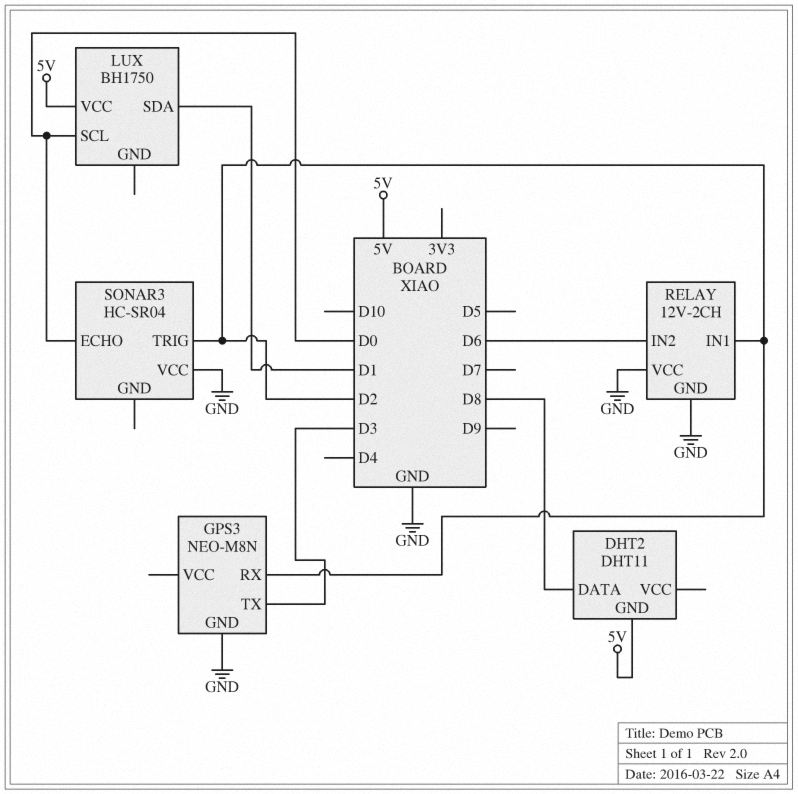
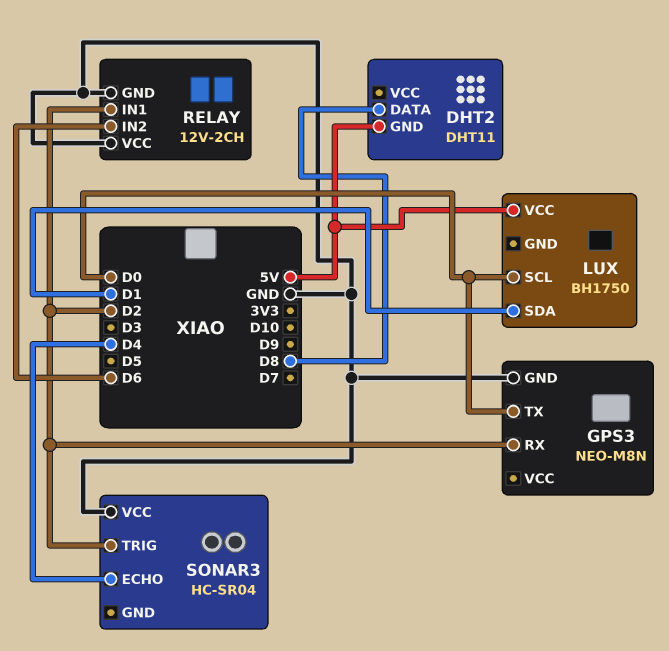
GPS3 pin TX: D3 -> D0
SONAR3 pin ECHO: D0 -> D4

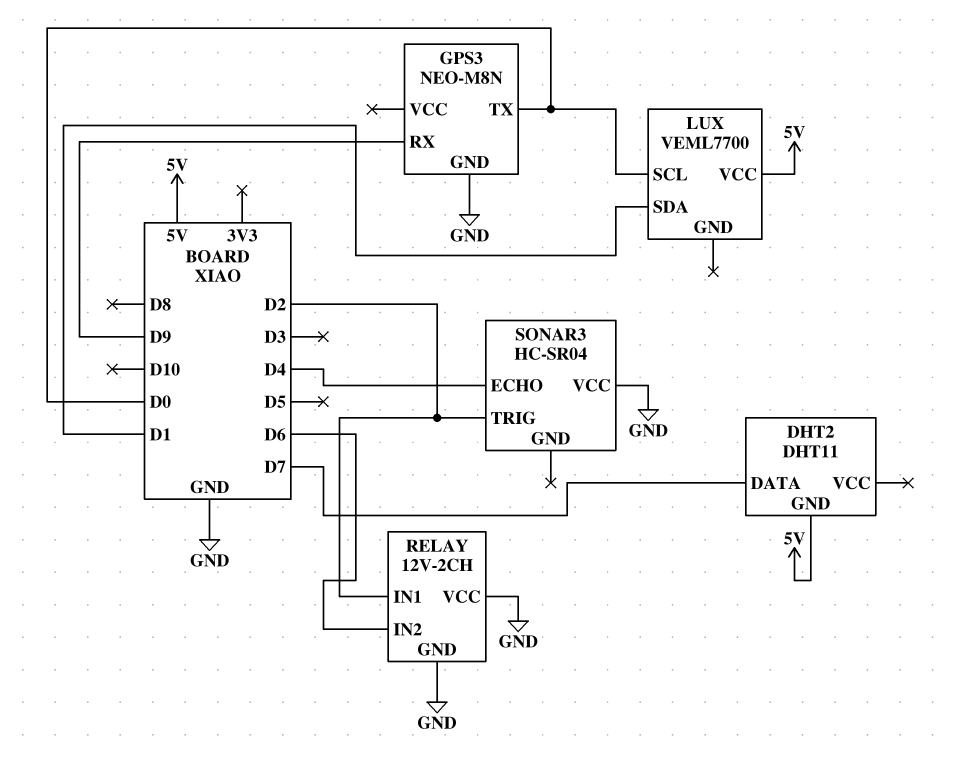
DHT2 pin DATA: D8 -> D7
GPS3 pin RX: D2 -> D9
LUX: BH1750 -> VEML7700

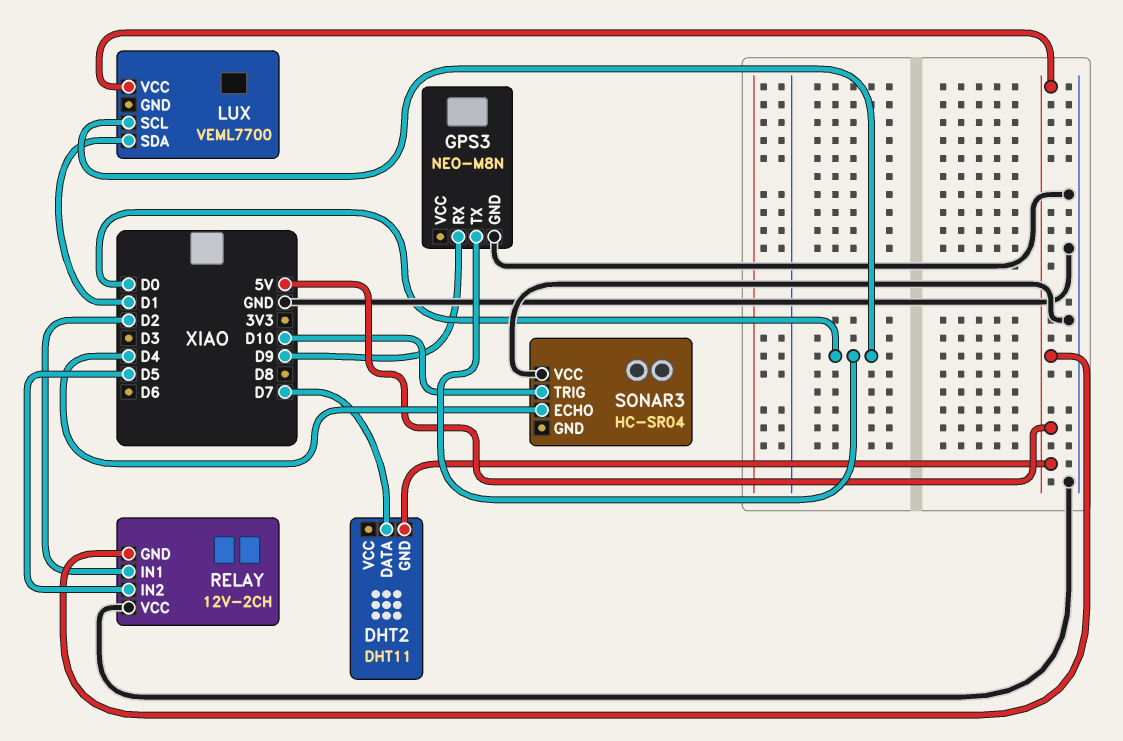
RELAY pin GND: GND -> 5V
RELAY pin IN2: D6 -> D5
SONAR3 pin TRIG: D2 -> D10

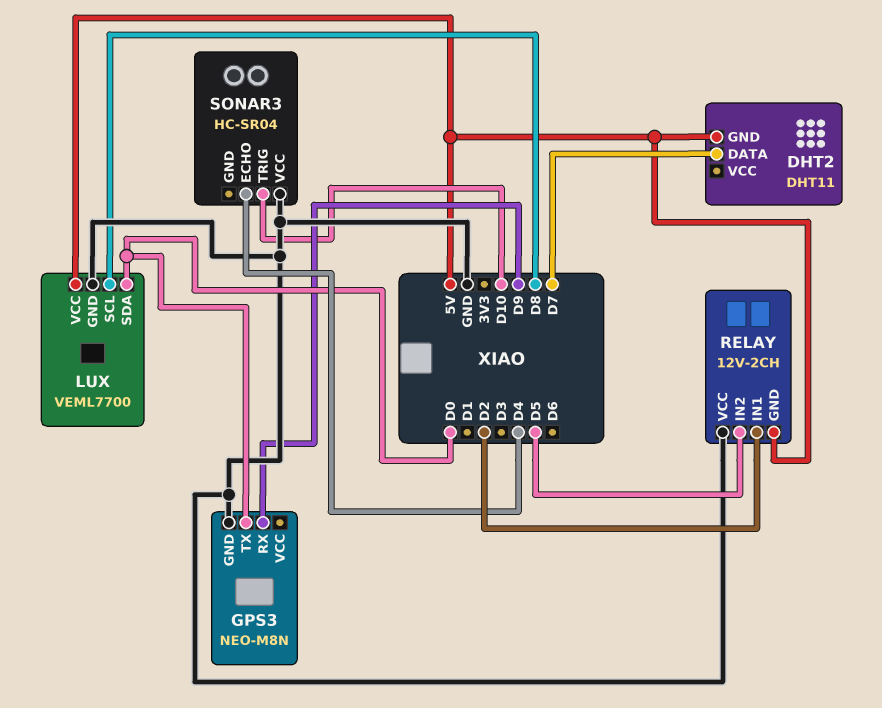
LUX pin GND: none -> GND
LUX pin SCL: D0 -> D8
LUX pin SDA: D1 -> D0

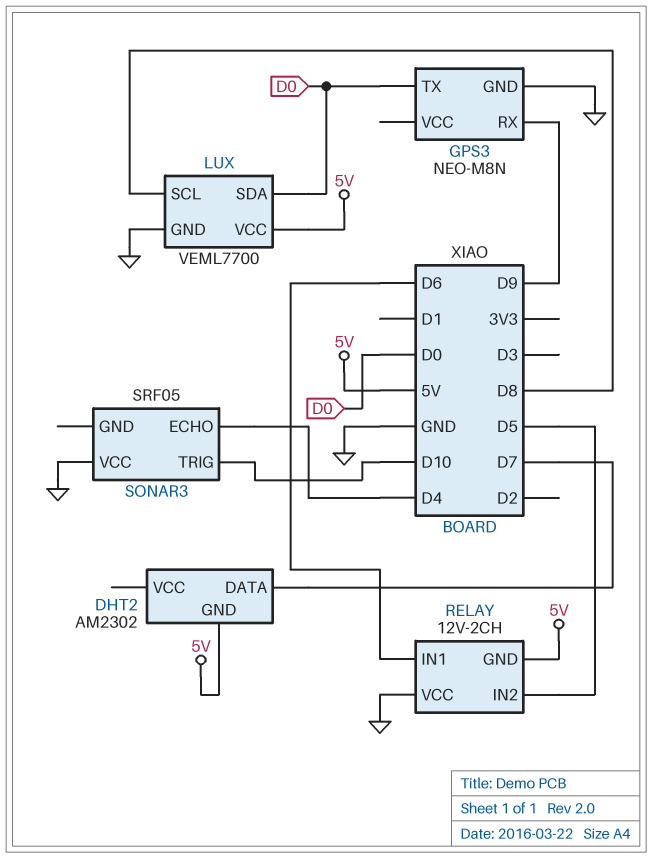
DHT2: DHT11 -> AM2302
RELAY pin IN1: D2 -> D6
SONAR3: HC-SR04 -> SRF05

